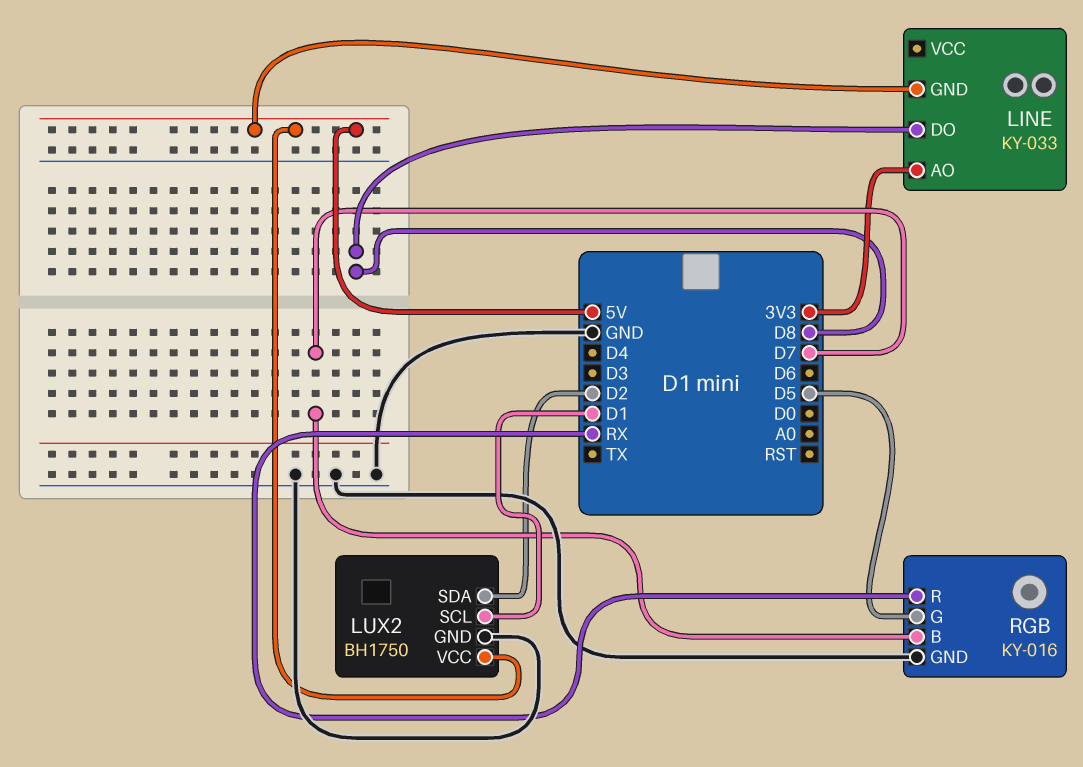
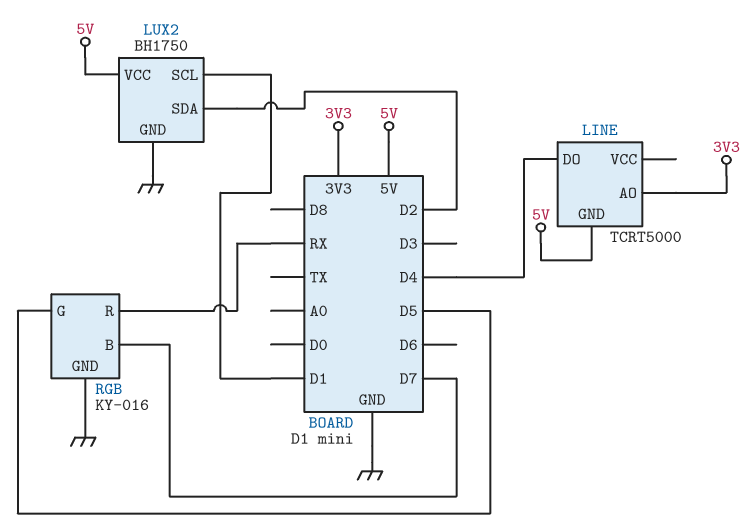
LINE: KY-033 -> TCRT5000
LINE pin DO: D8 -> D4

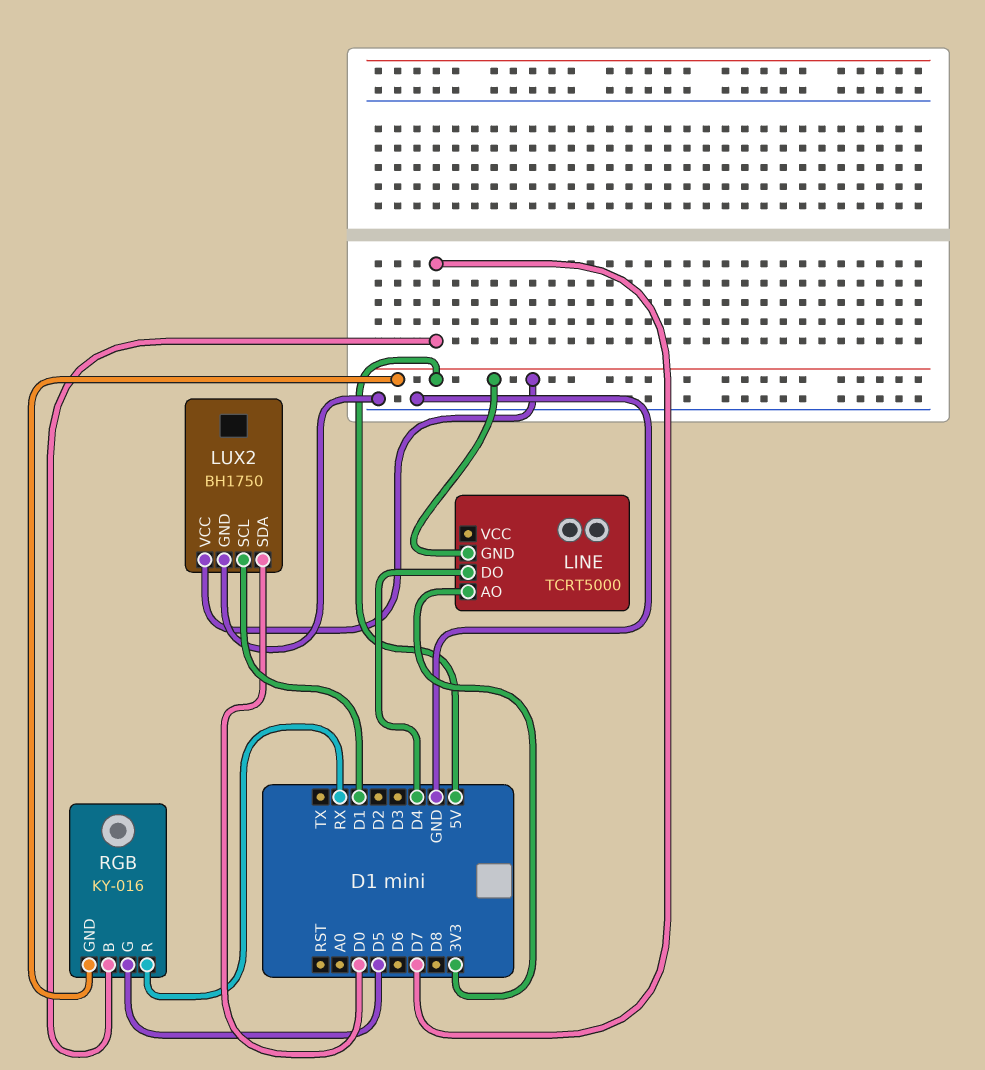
LUX2 pin SDA: D2 -> D0
RGB pin GND: GND -> 5V

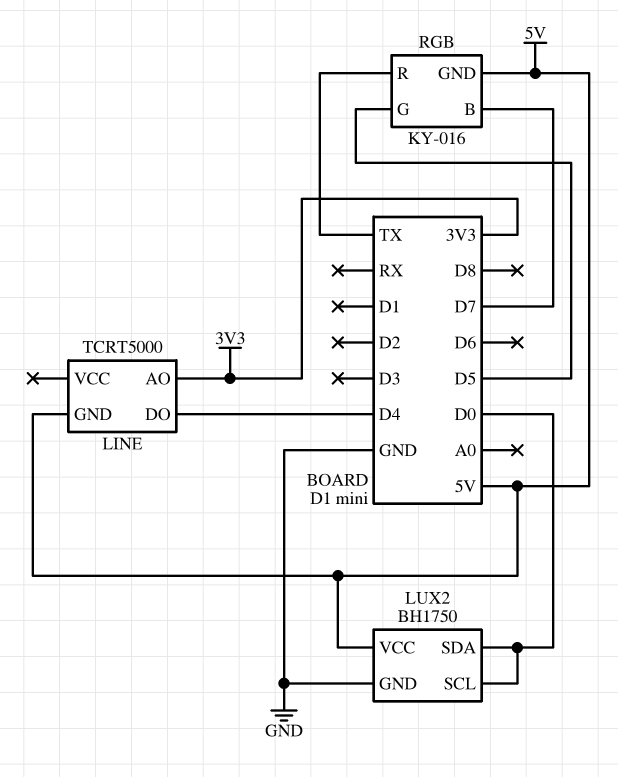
LUX2 pin SCL: D1 -> D0
RGB pin R: RX -> TX

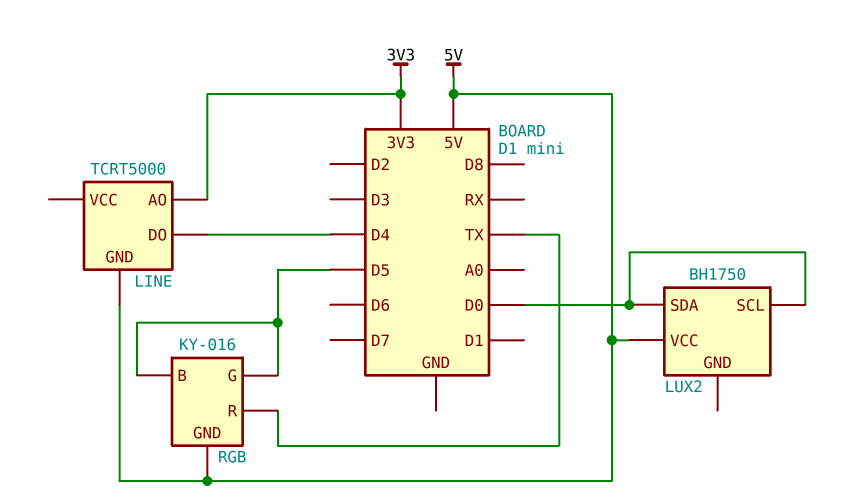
LUX2 pin GND: GND -> none
RGB pin B: D7 -> D5

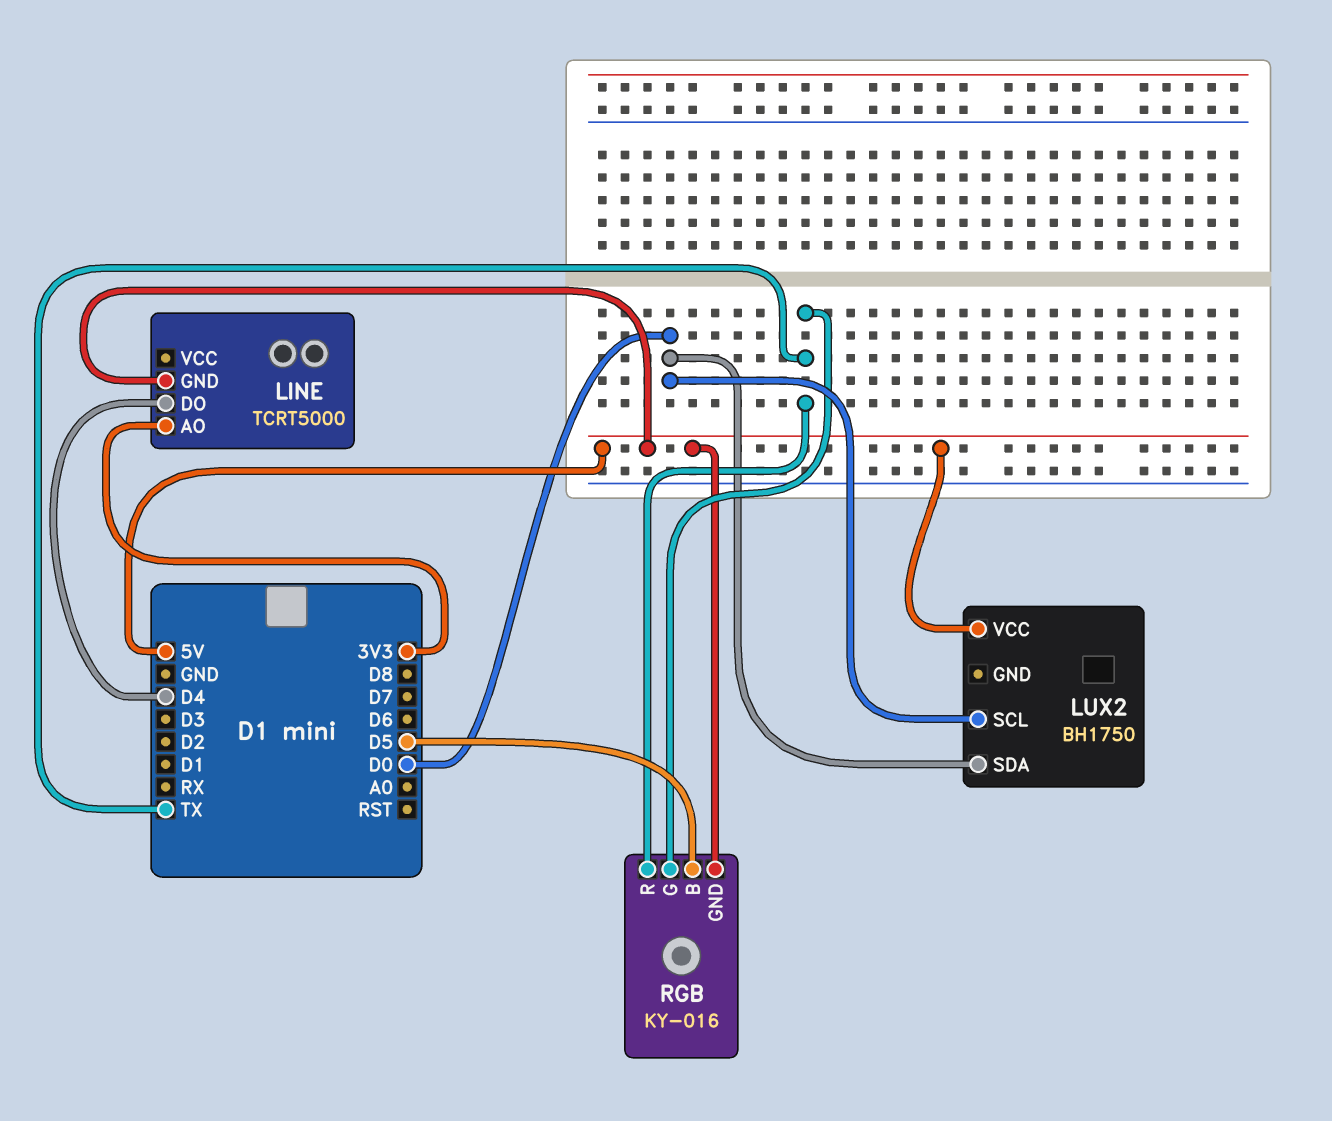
RGB pin G: D5 -> TX

